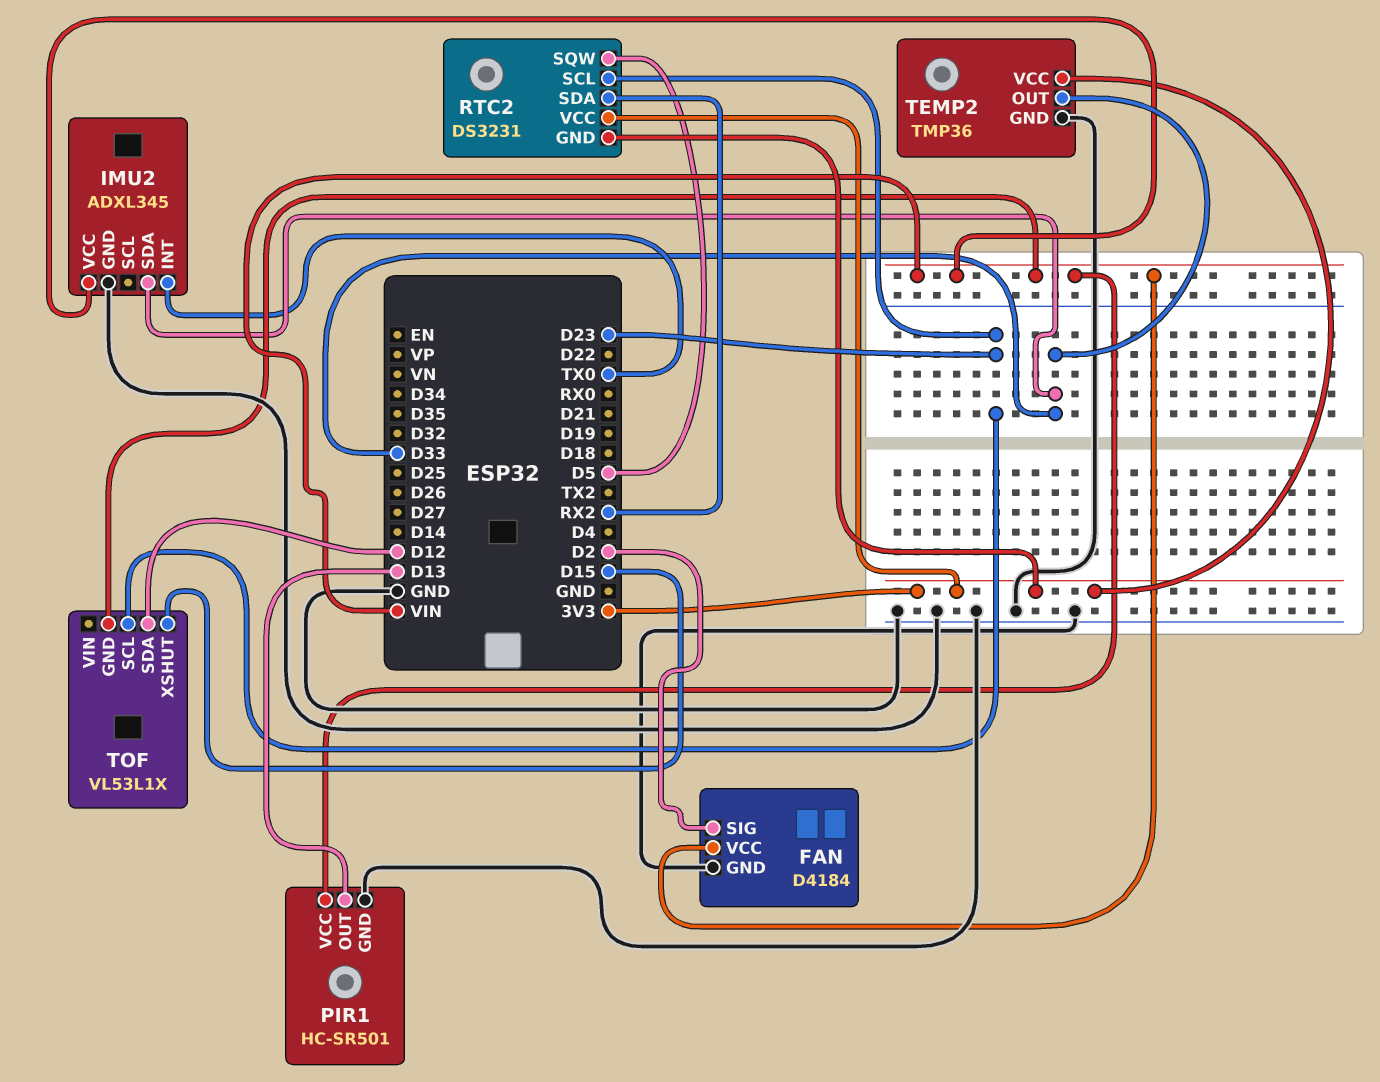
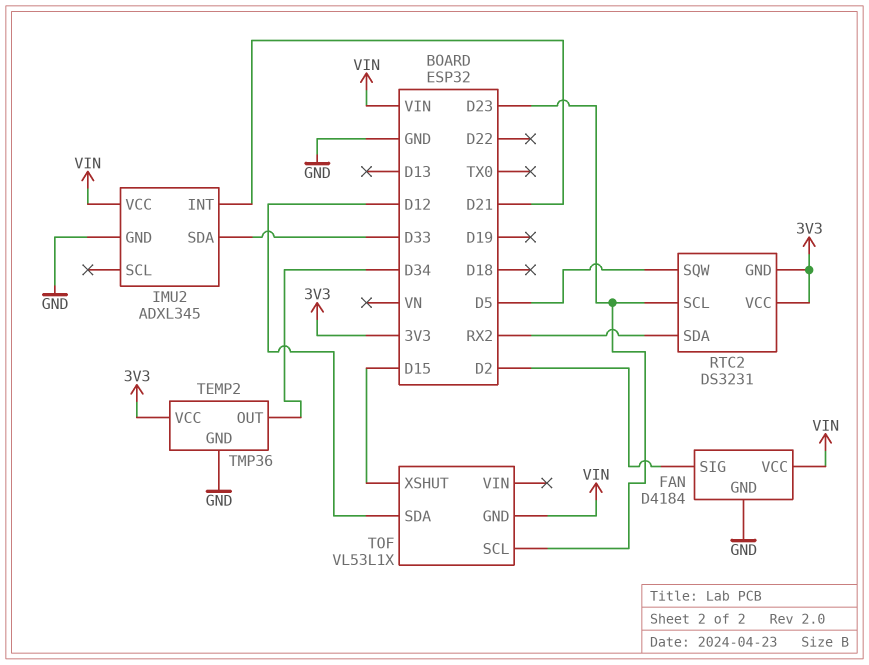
IMU2 pin INT: TX0 -> D21
PIR1: HC-SR501 -> none
PIR1 pin GND: GND -> none
PIR1 pin OUT: D13 -> none
PIR1 pin VCC: VIN -> none
TEMP2 pin OUT: D33 -> D34

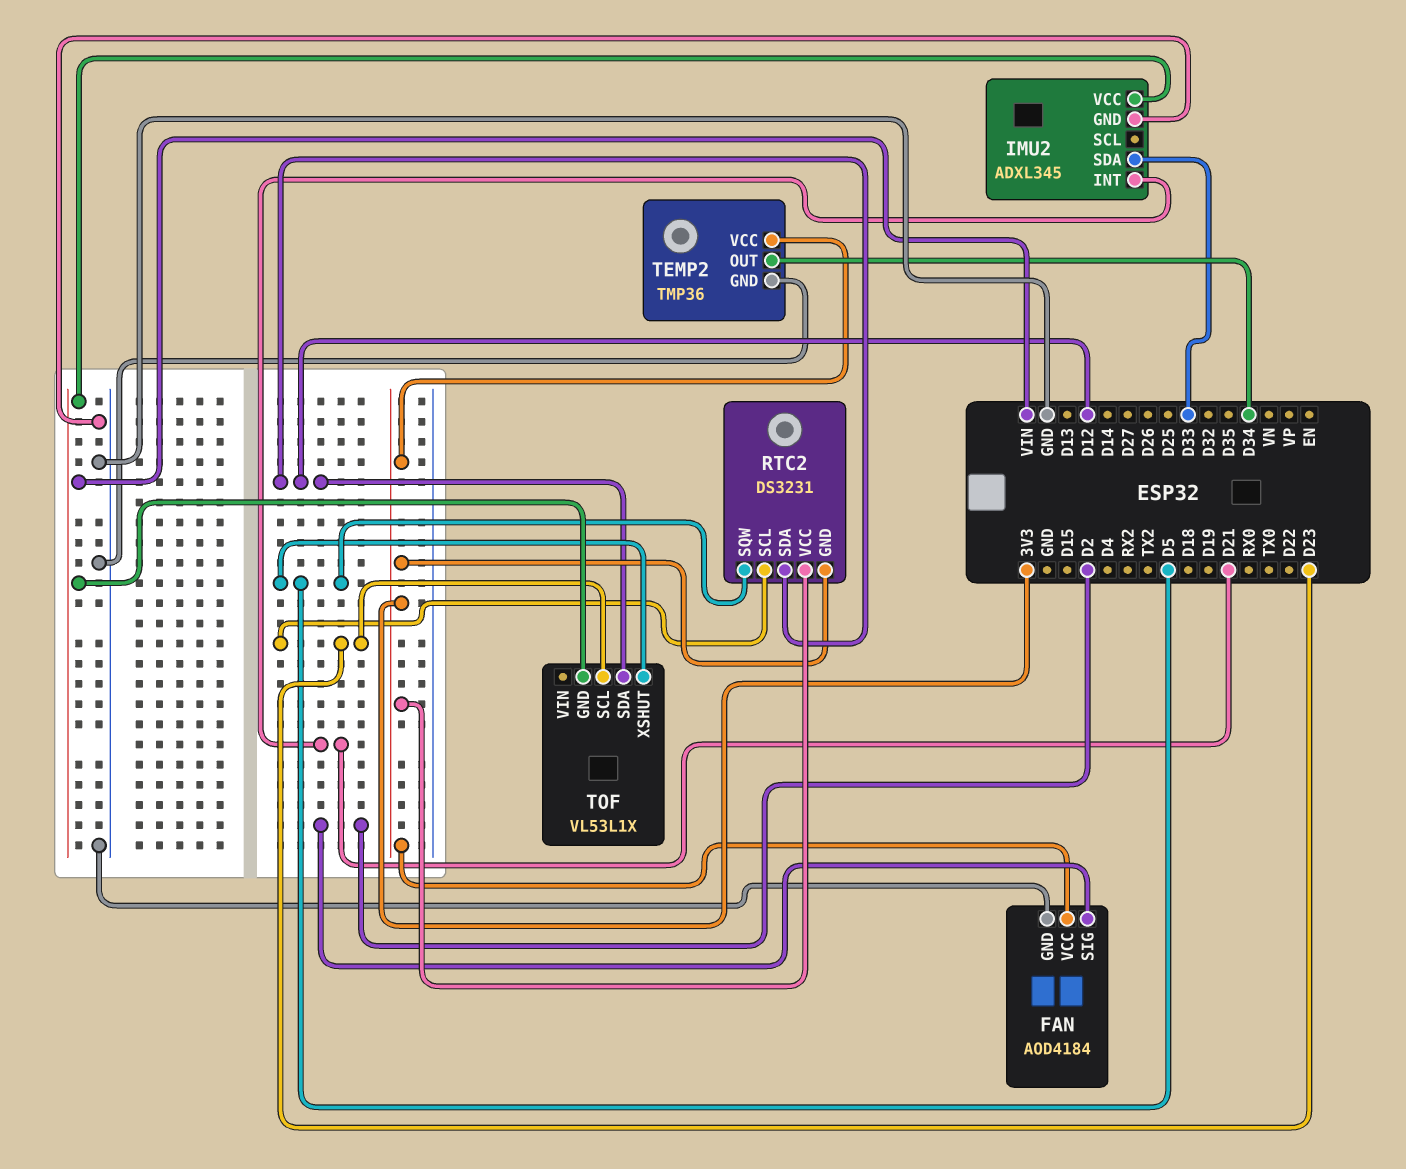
FAN: D4184 -> AOD4184
FAN pin VCC: VIN -> 3V3
RTC2 pin SDA: RX2 -> D12
TOF pin XSHUT: D15 -> D5

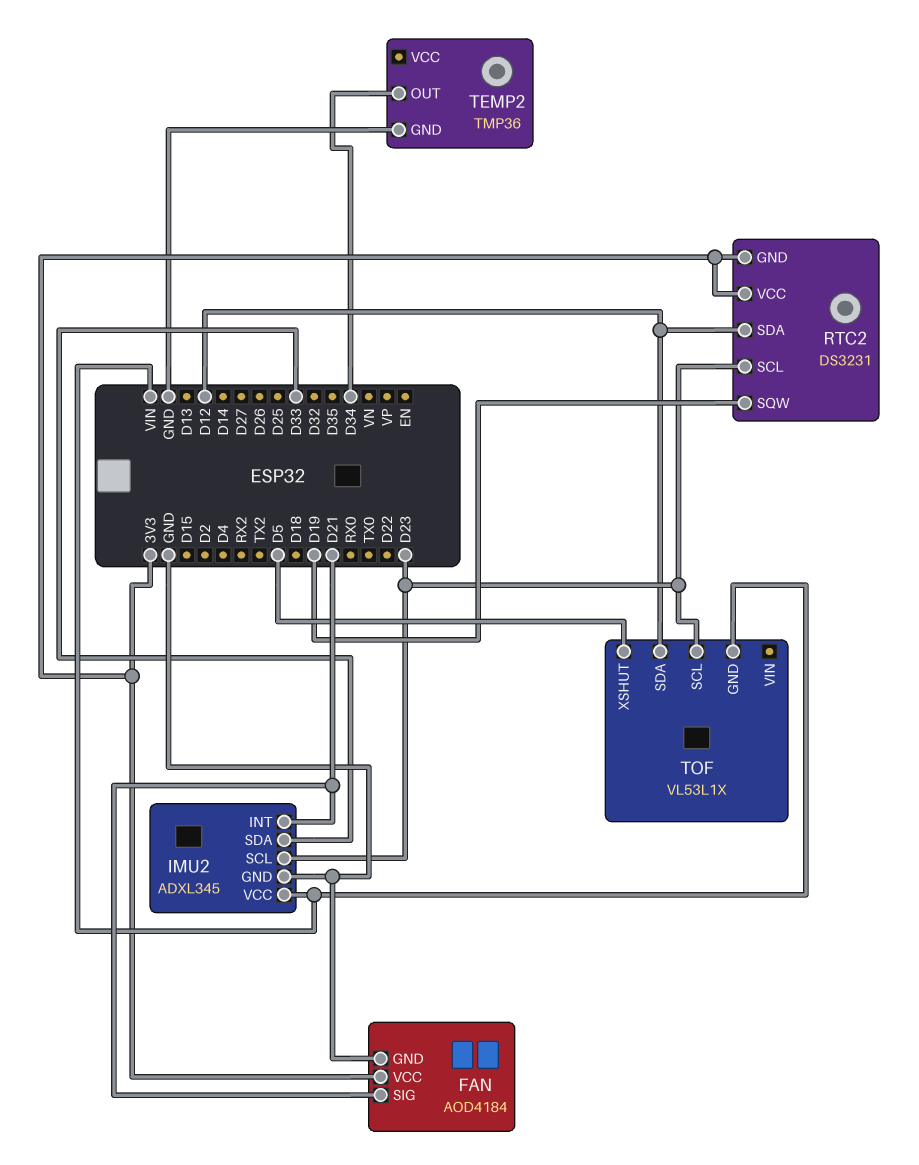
FAN pin SIG: D2 -> D21
IMU2 pin SCL: none -> D23
RTC2 pin SQW: D5 -> D19
TEMP2 pin VCC: 3V3 -> none

